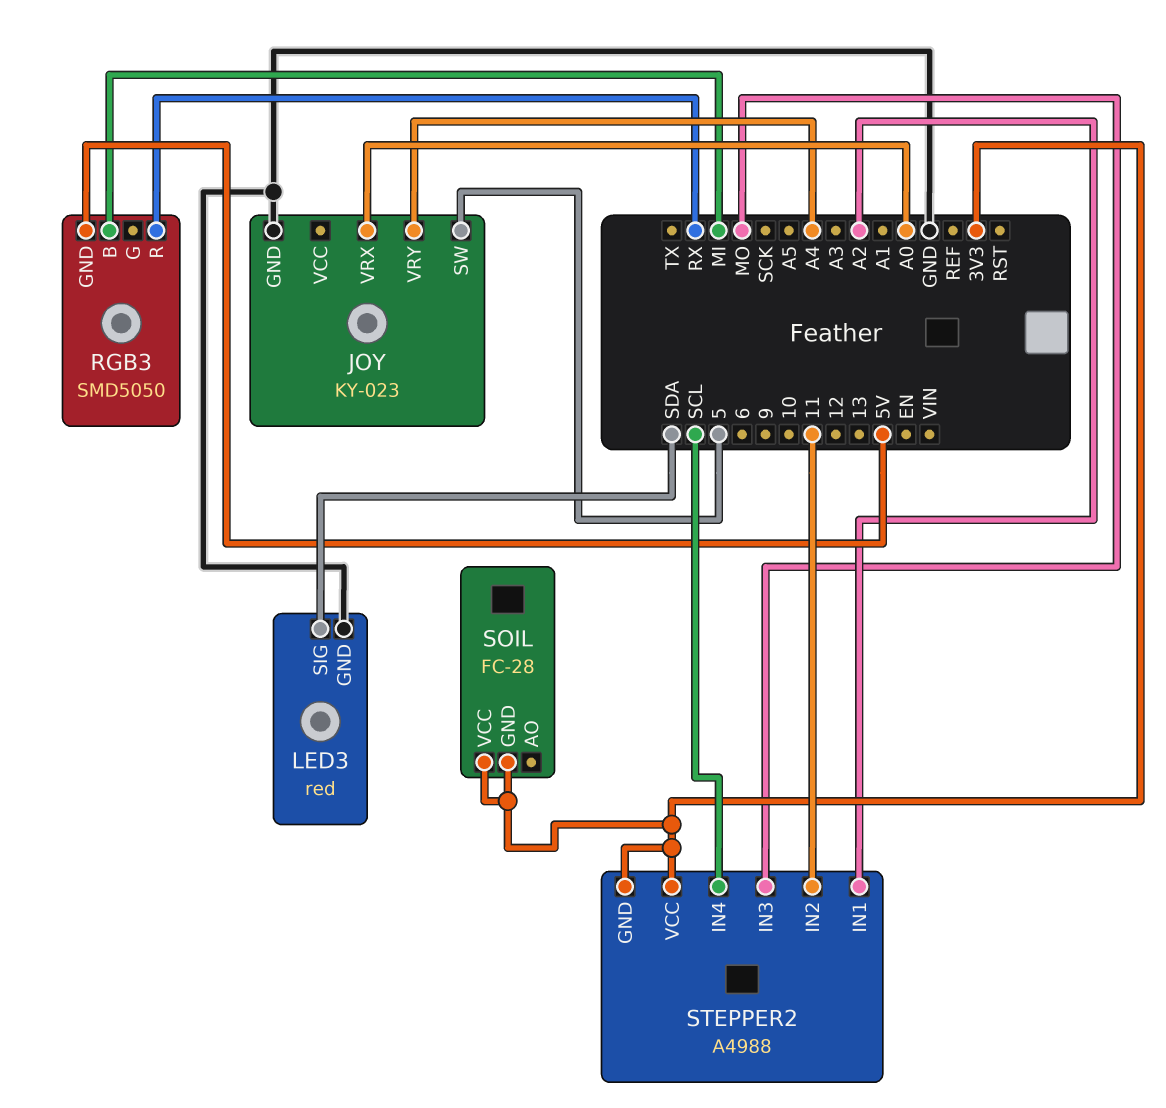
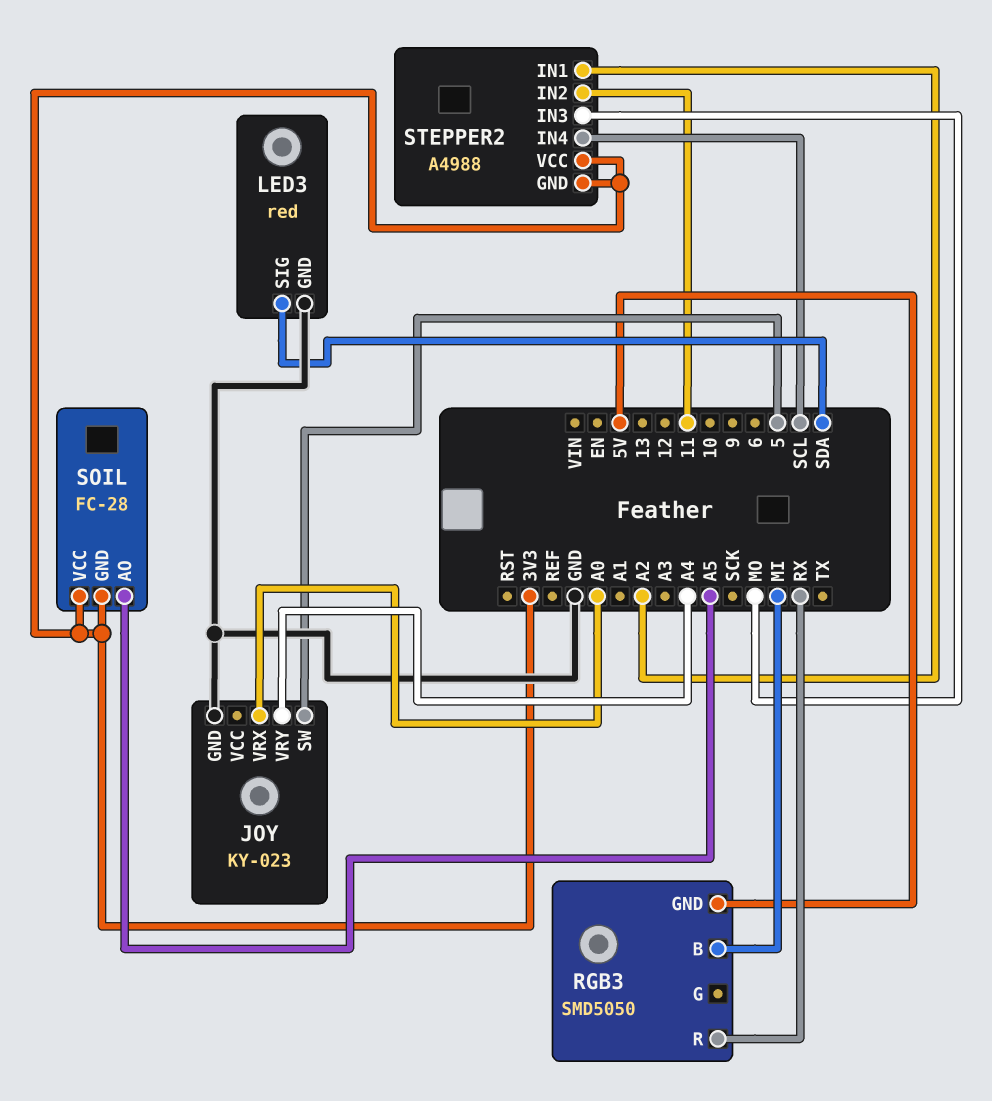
SOIL pin AO: none -> A5

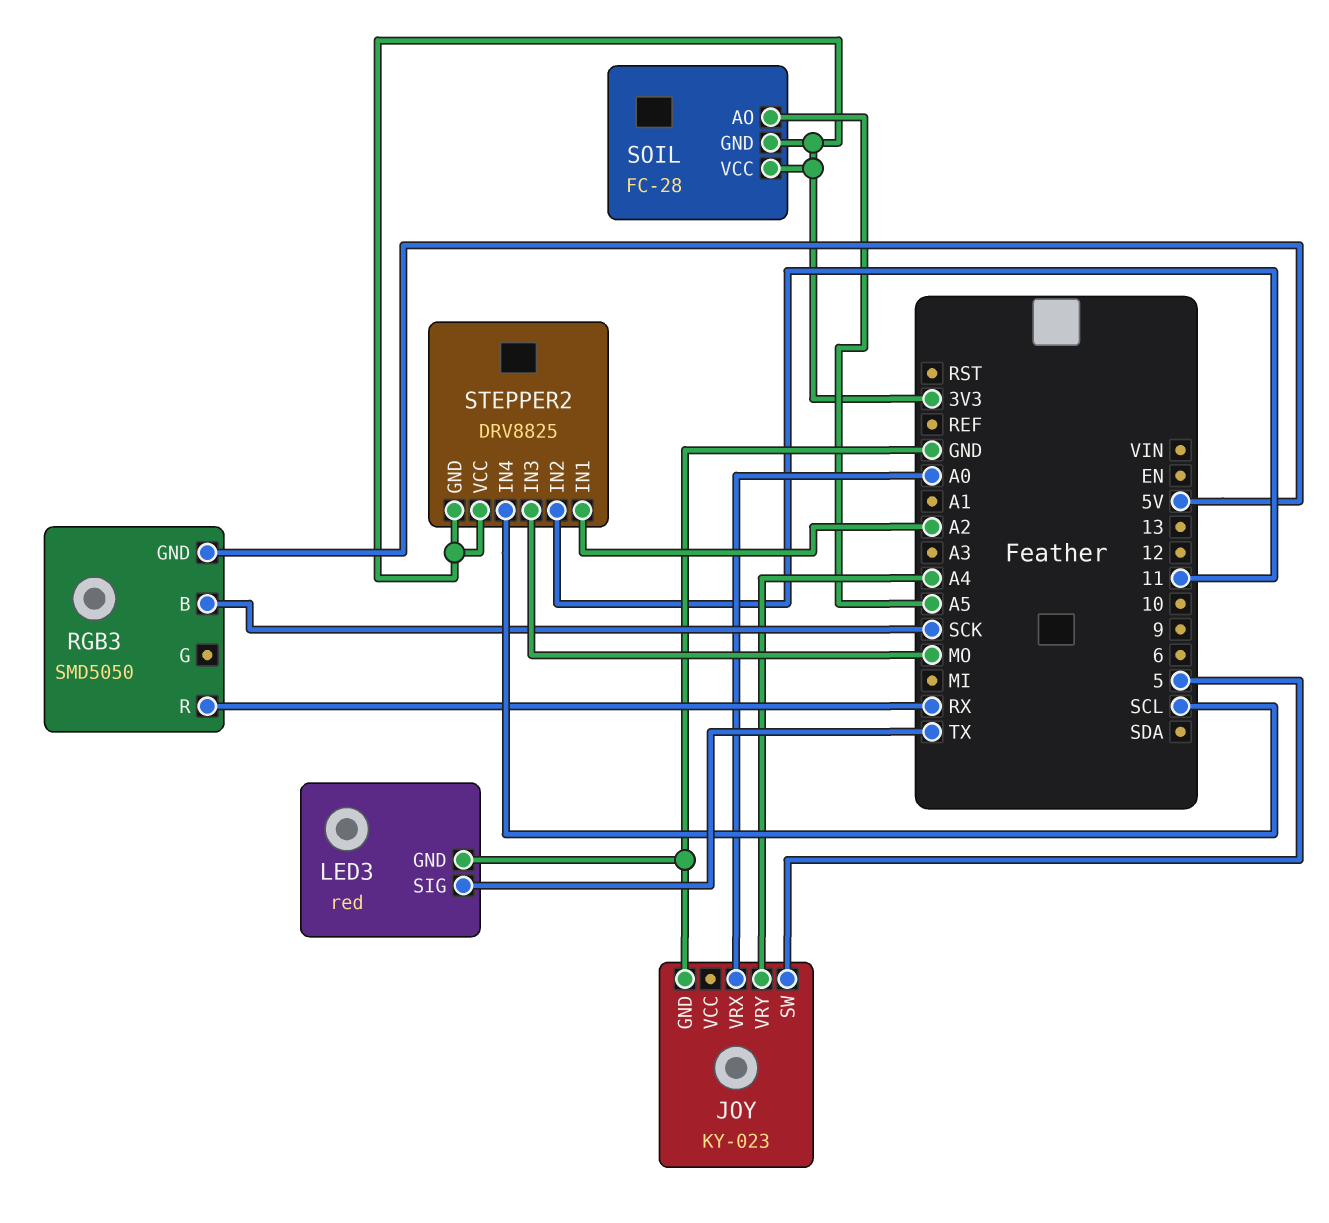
LED3 pin SIG: SDA -> TX
RGB3 pin B: MI -> SCK
STEPPER2: A4988 -> DRV8825

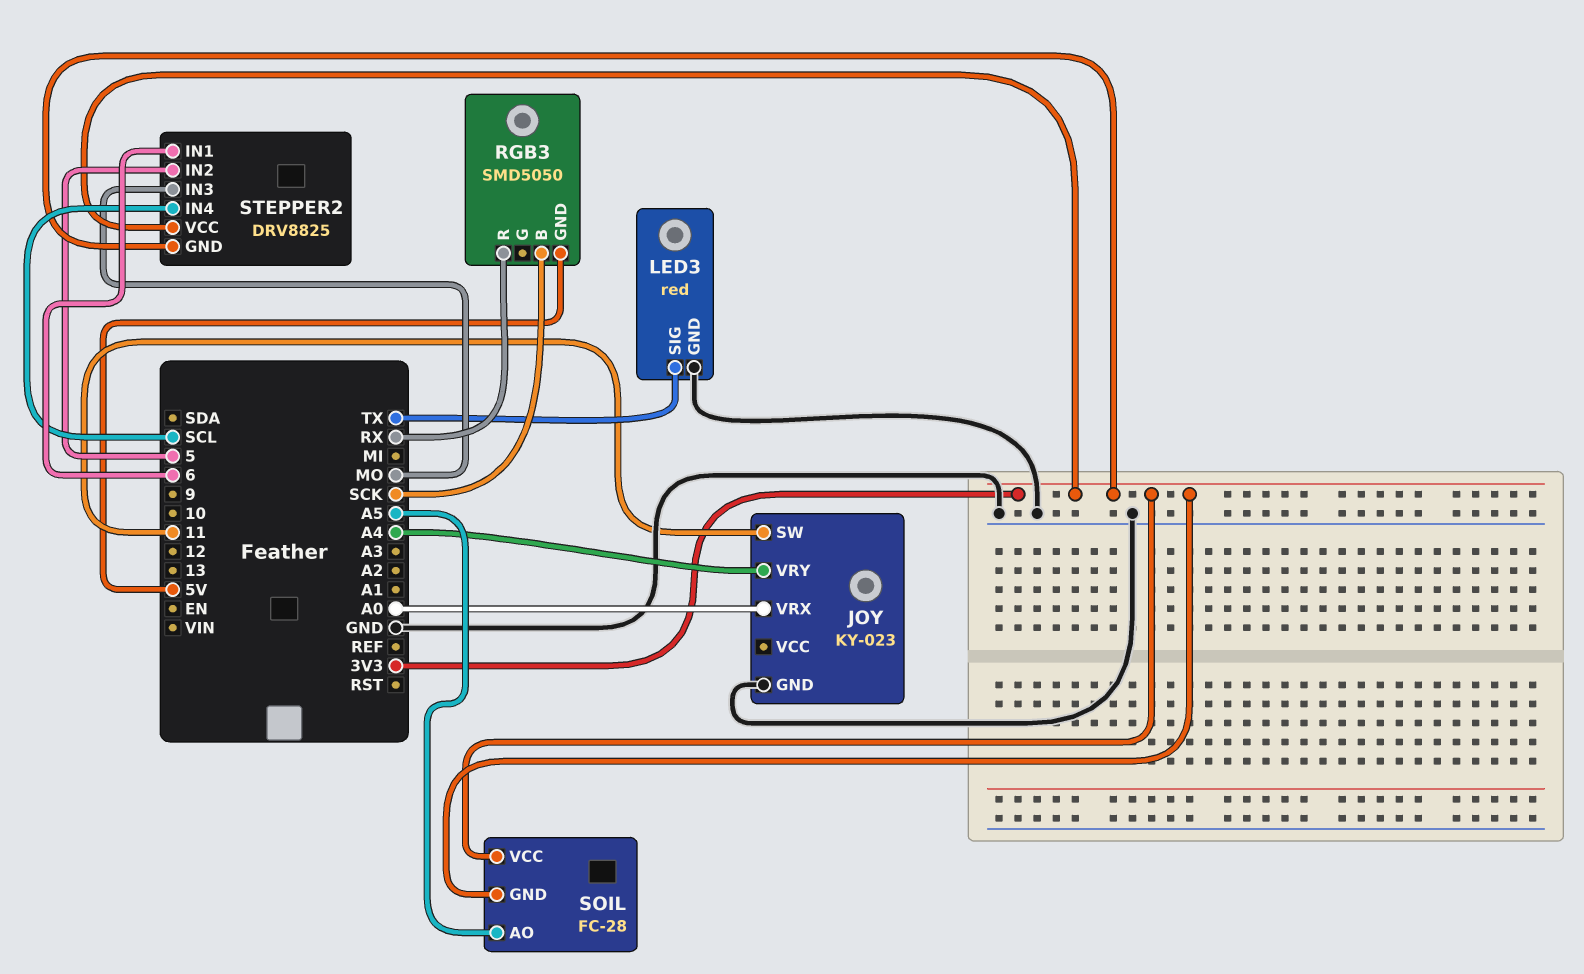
JOY pin SW: 5 -> 11
STEPPER2 pin IN1: A2 -> 6
STEPPER2 pin IN2: 11 -> 5

